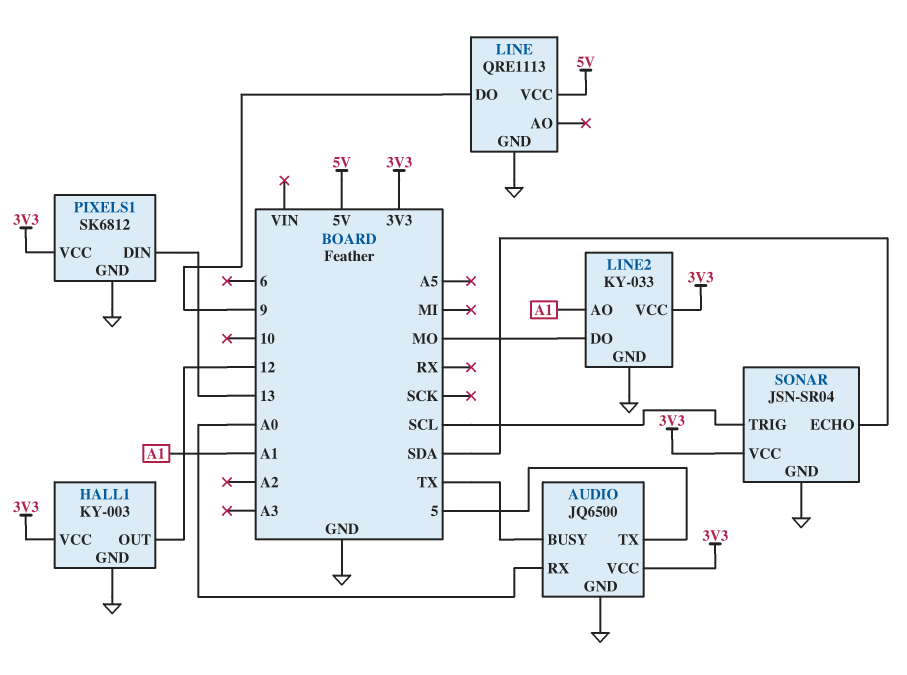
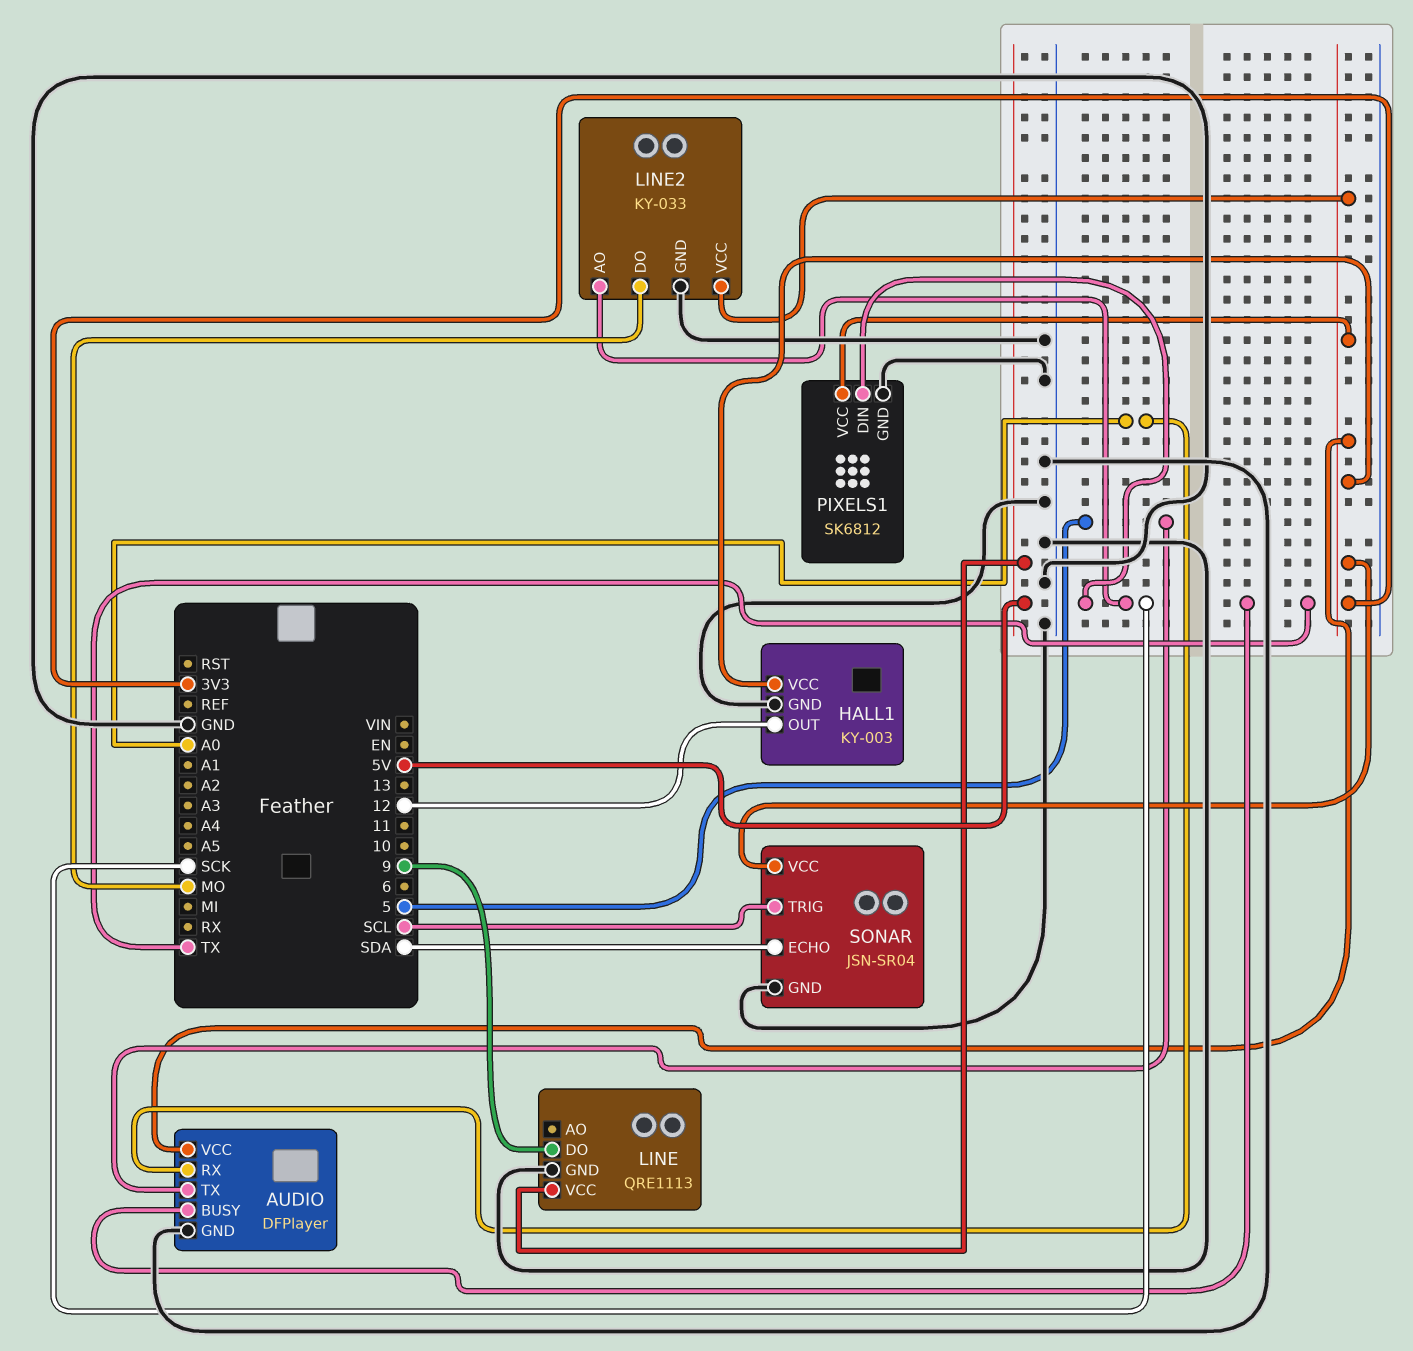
AUDIO: JQ6500 -> DFPlayer
LINE2 pin AO: A1 -> SCK
PIXELS1 pin DIN: 13 -> SCK

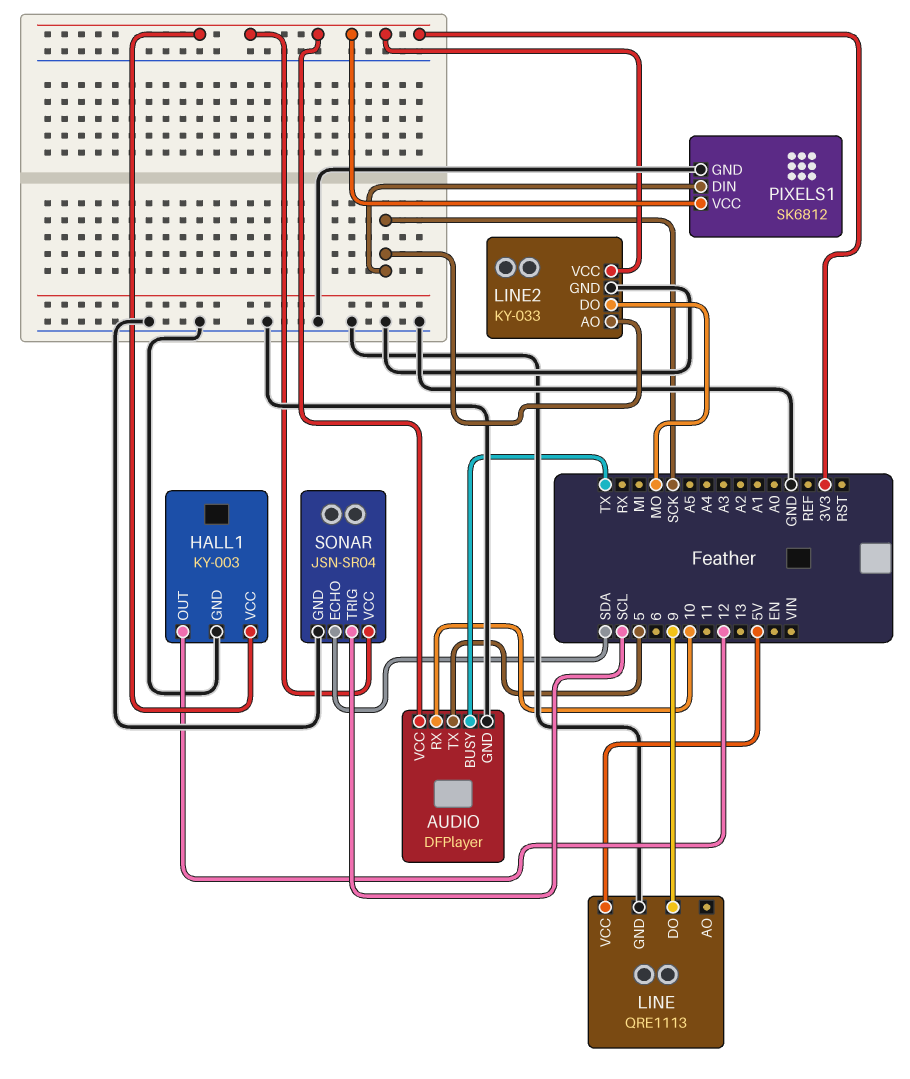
AUDIO pin RX: A0 -> 10

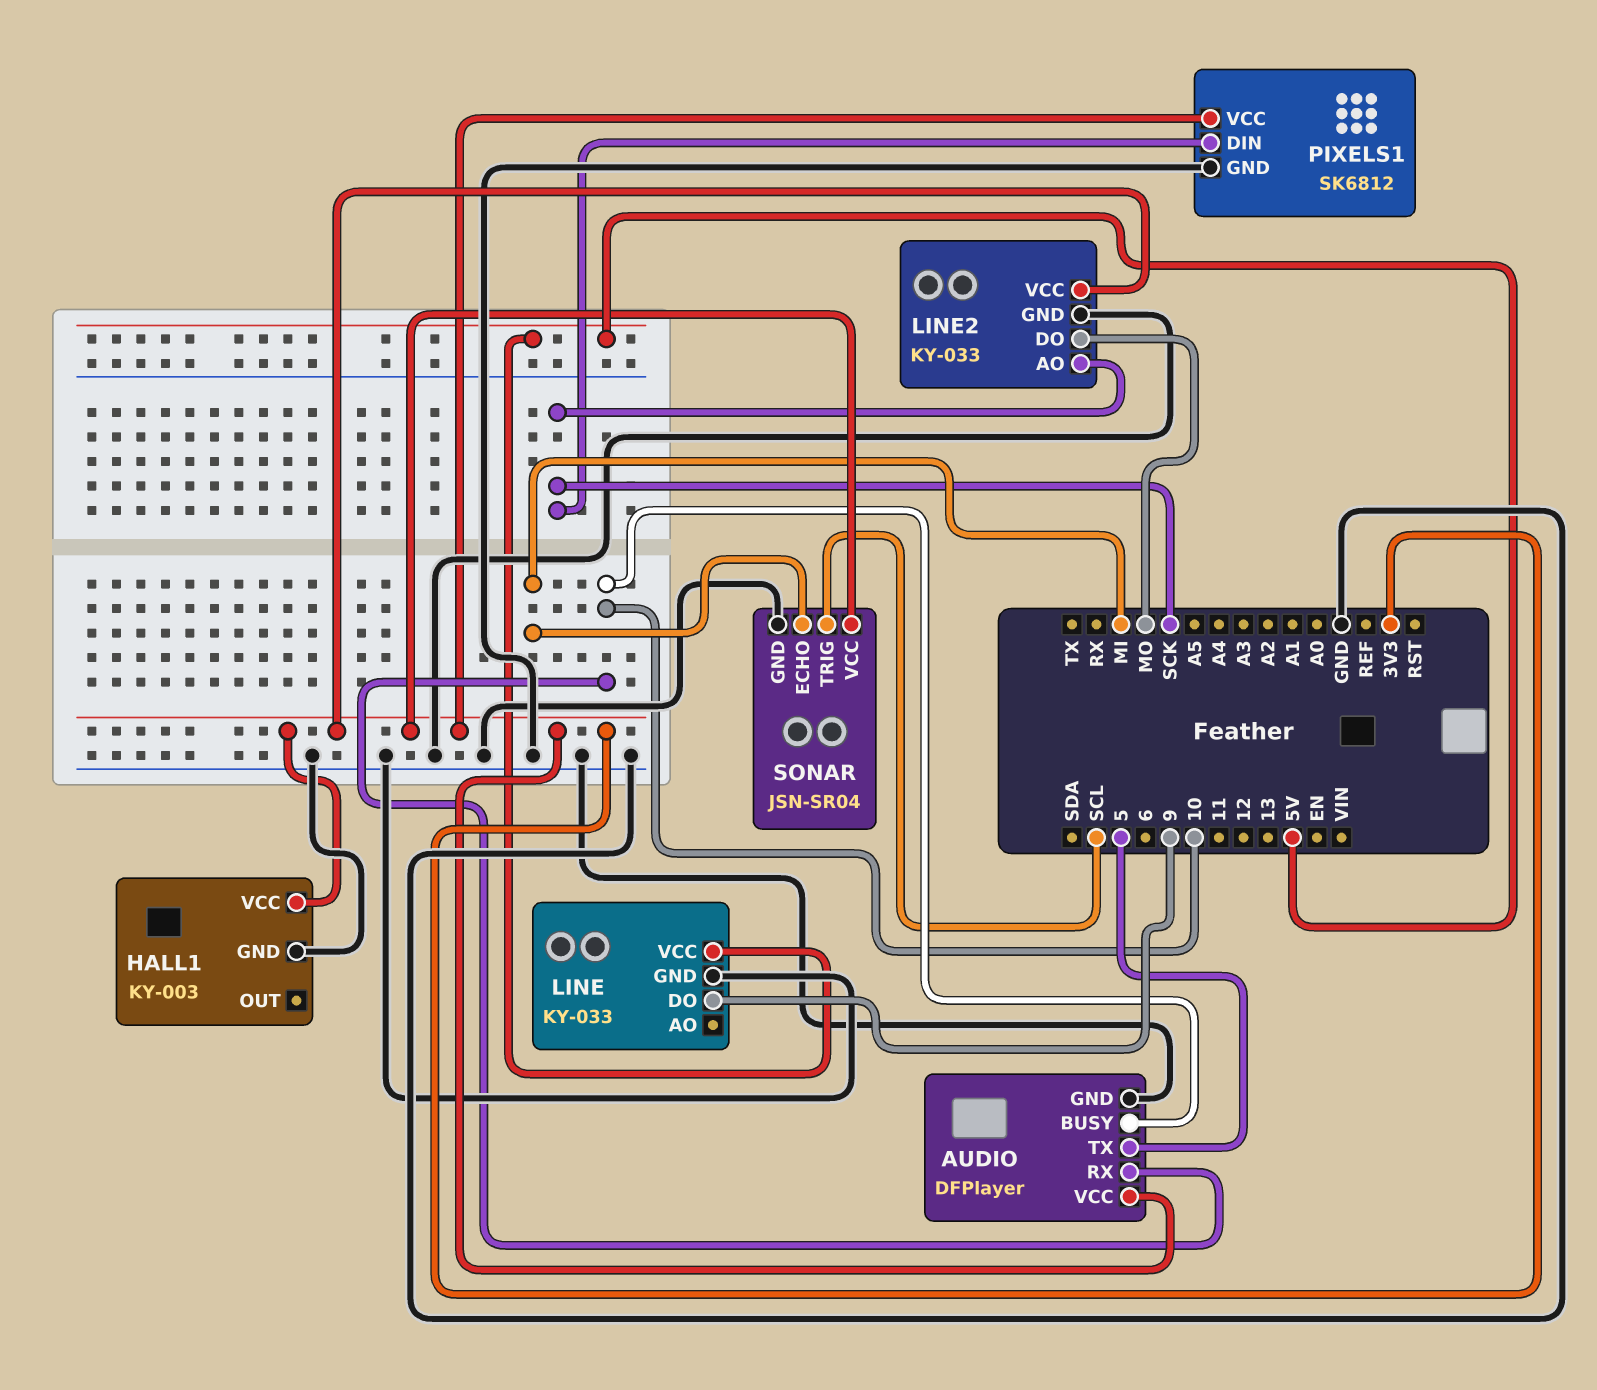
AUDIO pin BUSY: TX -> 10
HALL1 pin OUT: 12 -> none
LINE: QRE1113 -> KY-033
SONAR pin ECHO: SDA -> MI

